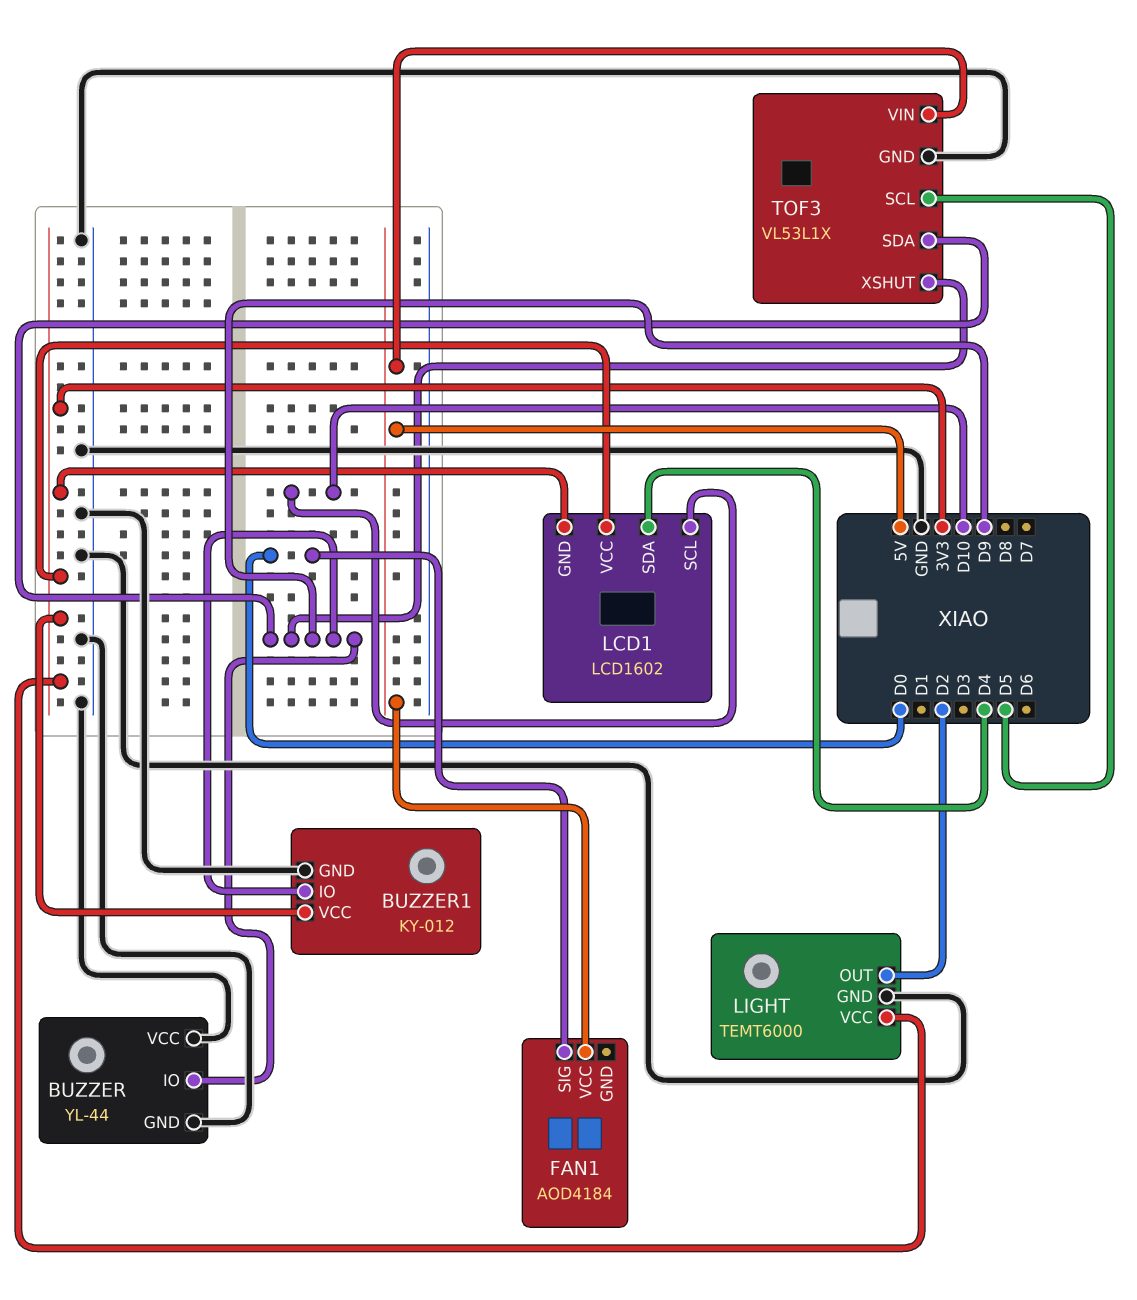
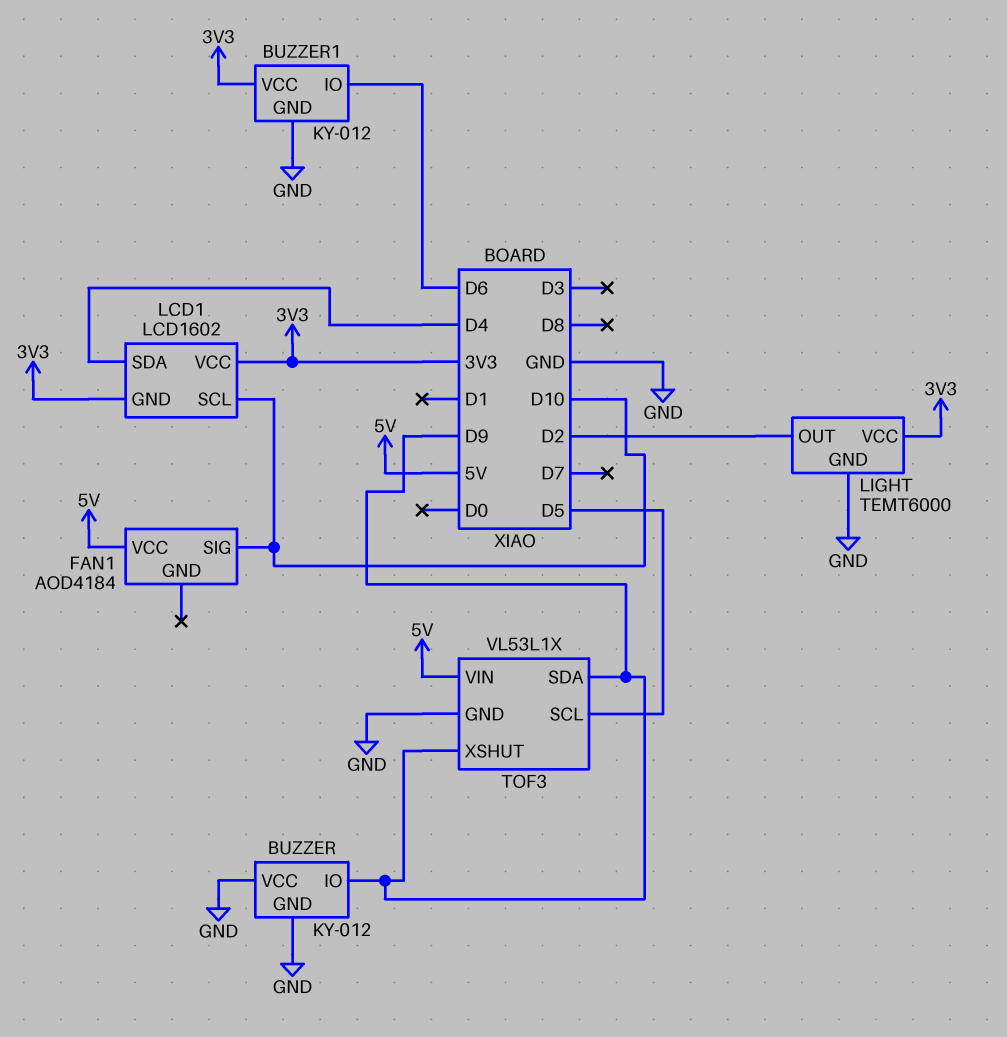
BUZZER: YL-44 -> KY-012
BUZZER1 pin IO: D9 -> D6
FAN1 pin SIG: D0 -> D10

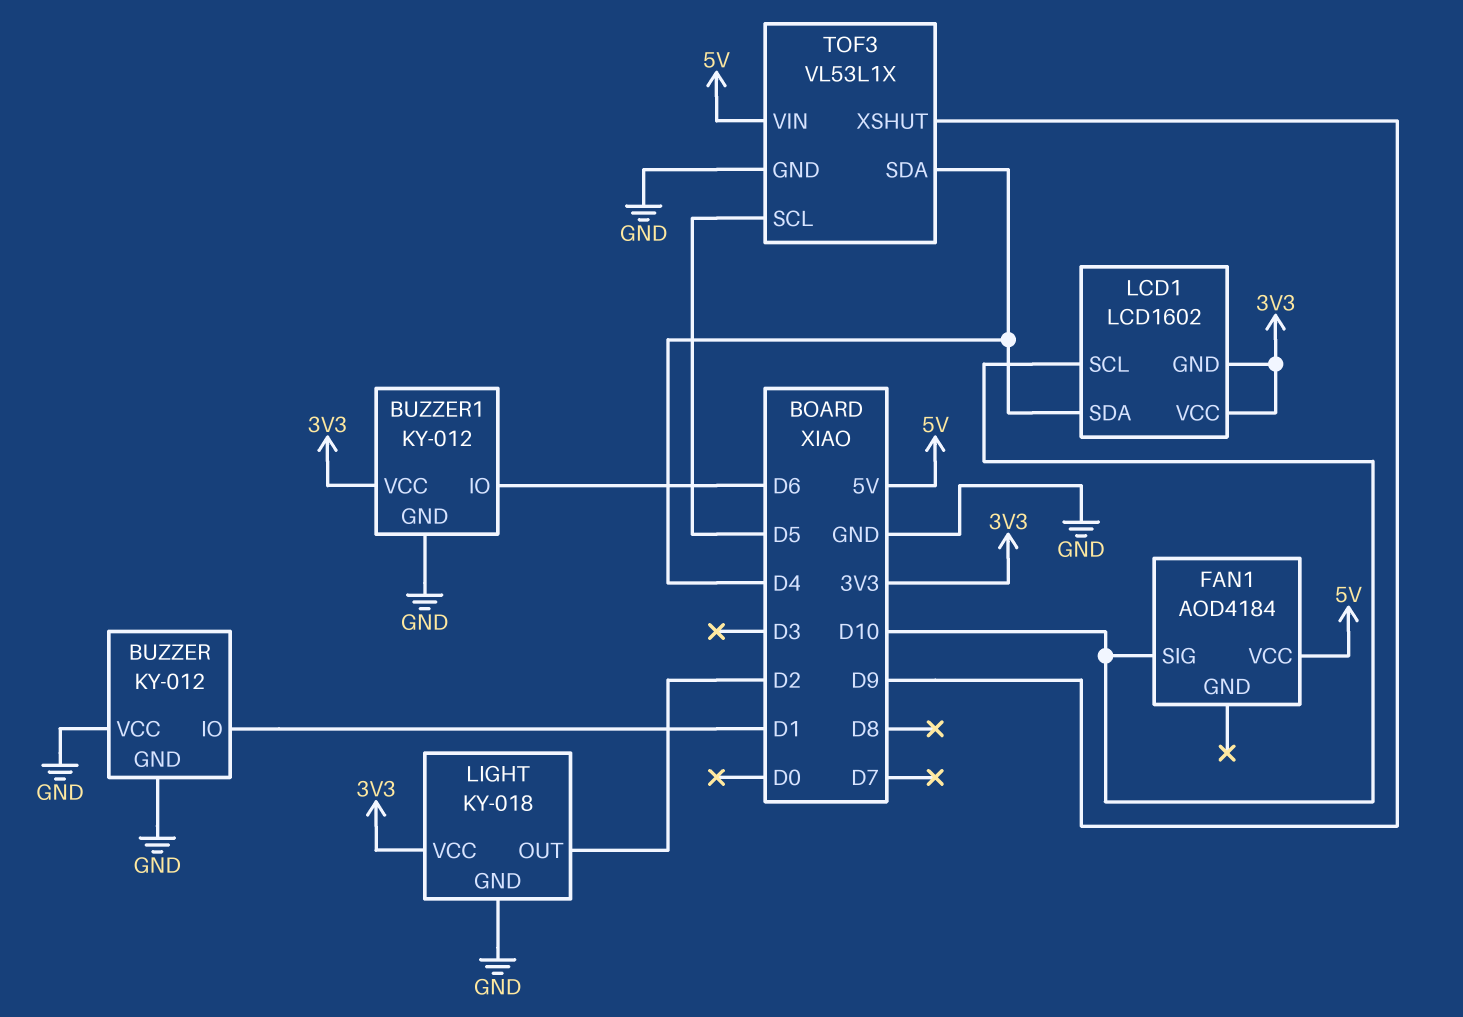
BUZZER pin IO: D9 -> D1
LIGHT: TEMT6000 -> KY-018
TOF3 pin SDA: D9 -> D4

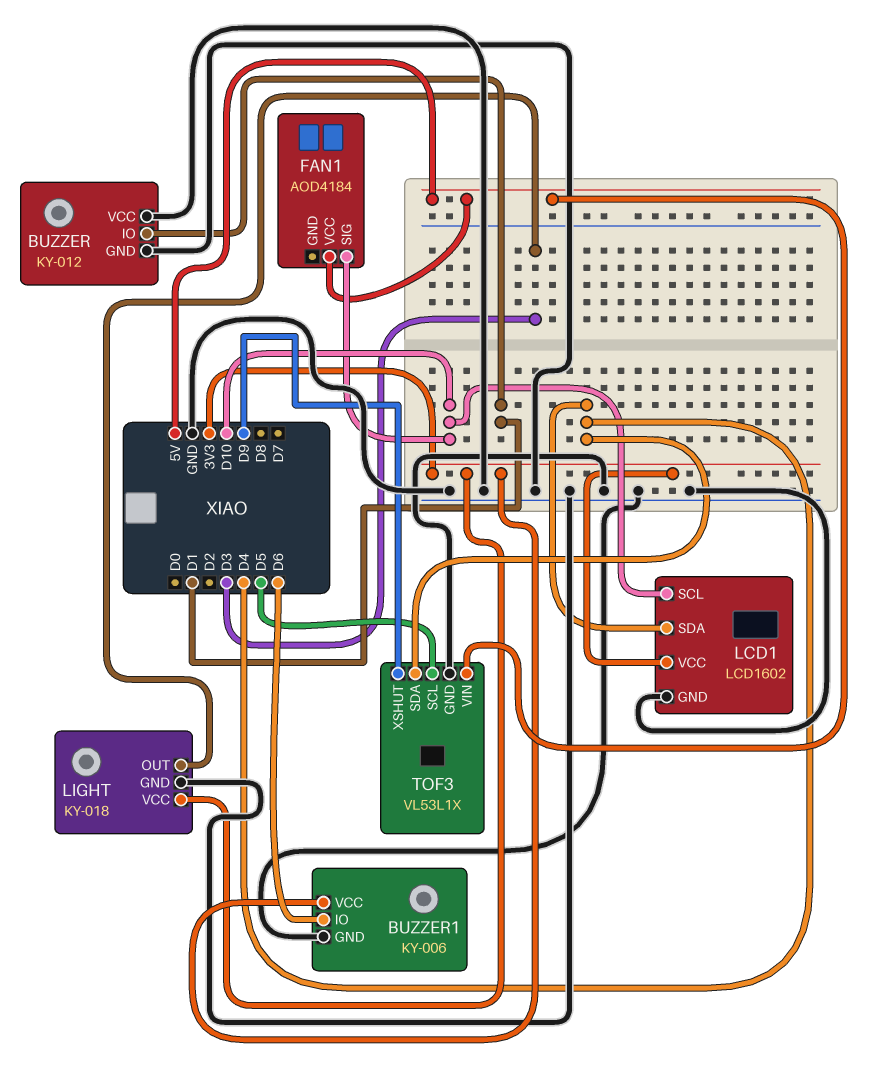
BUZZER1: KY-012 -> KY-006
LCD1 pin GND: 3V3 -> GND
LIGHT pin OUT: D2 -> D3

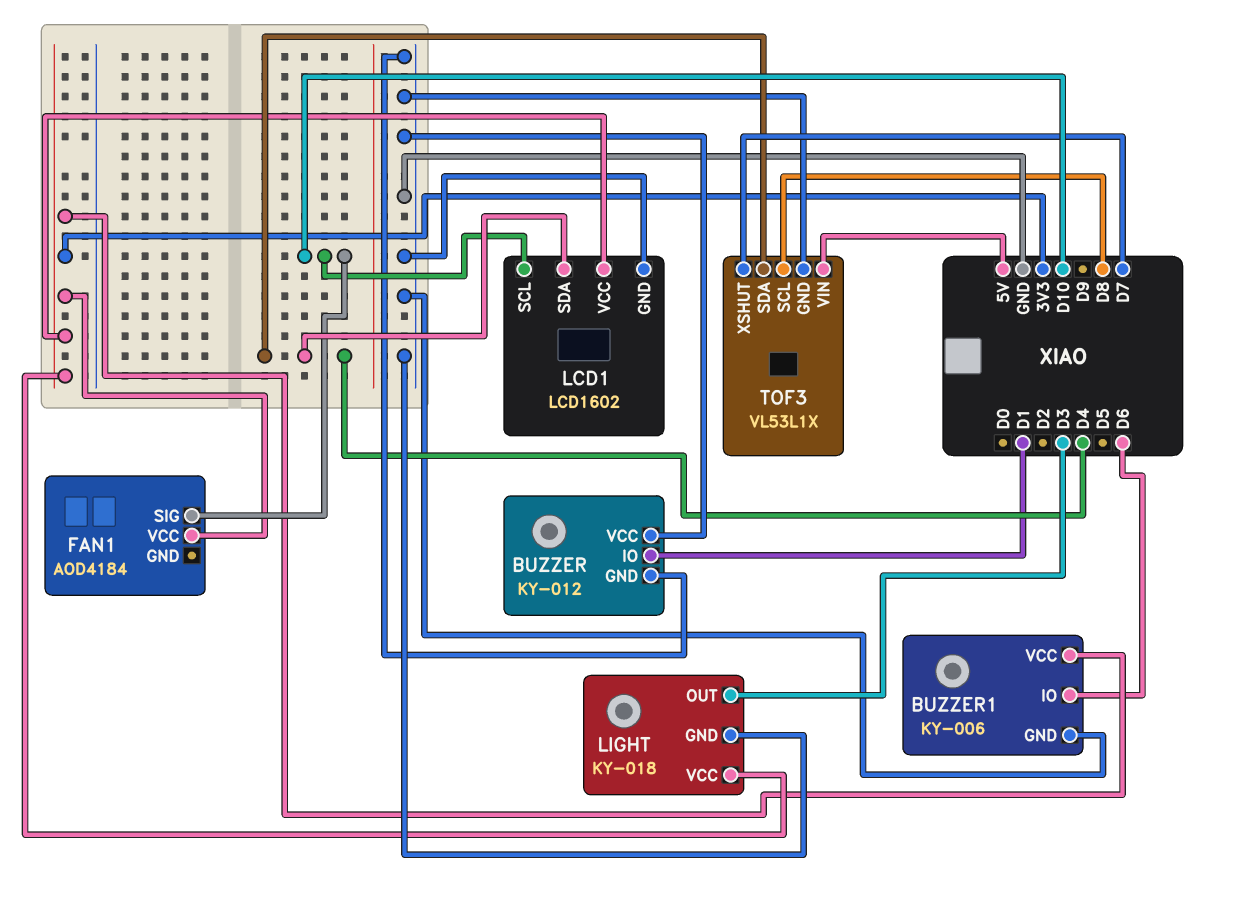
FAN1 pin VCC: 5V -> 3V3
TOF3 pin SCL: D5 -> D8
TOF3 pin XSHUT: D9 -> D7

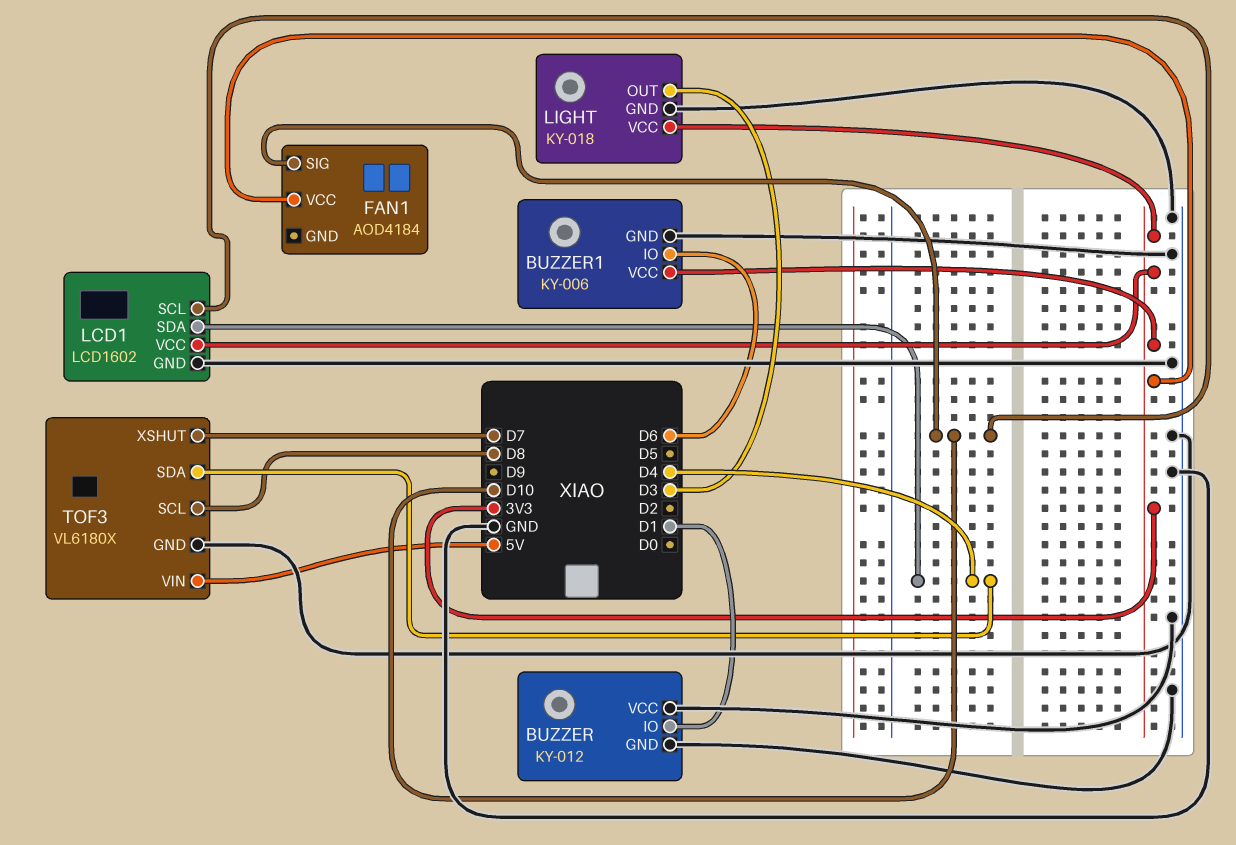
TOF3: VL53L1X -> VL6180X

